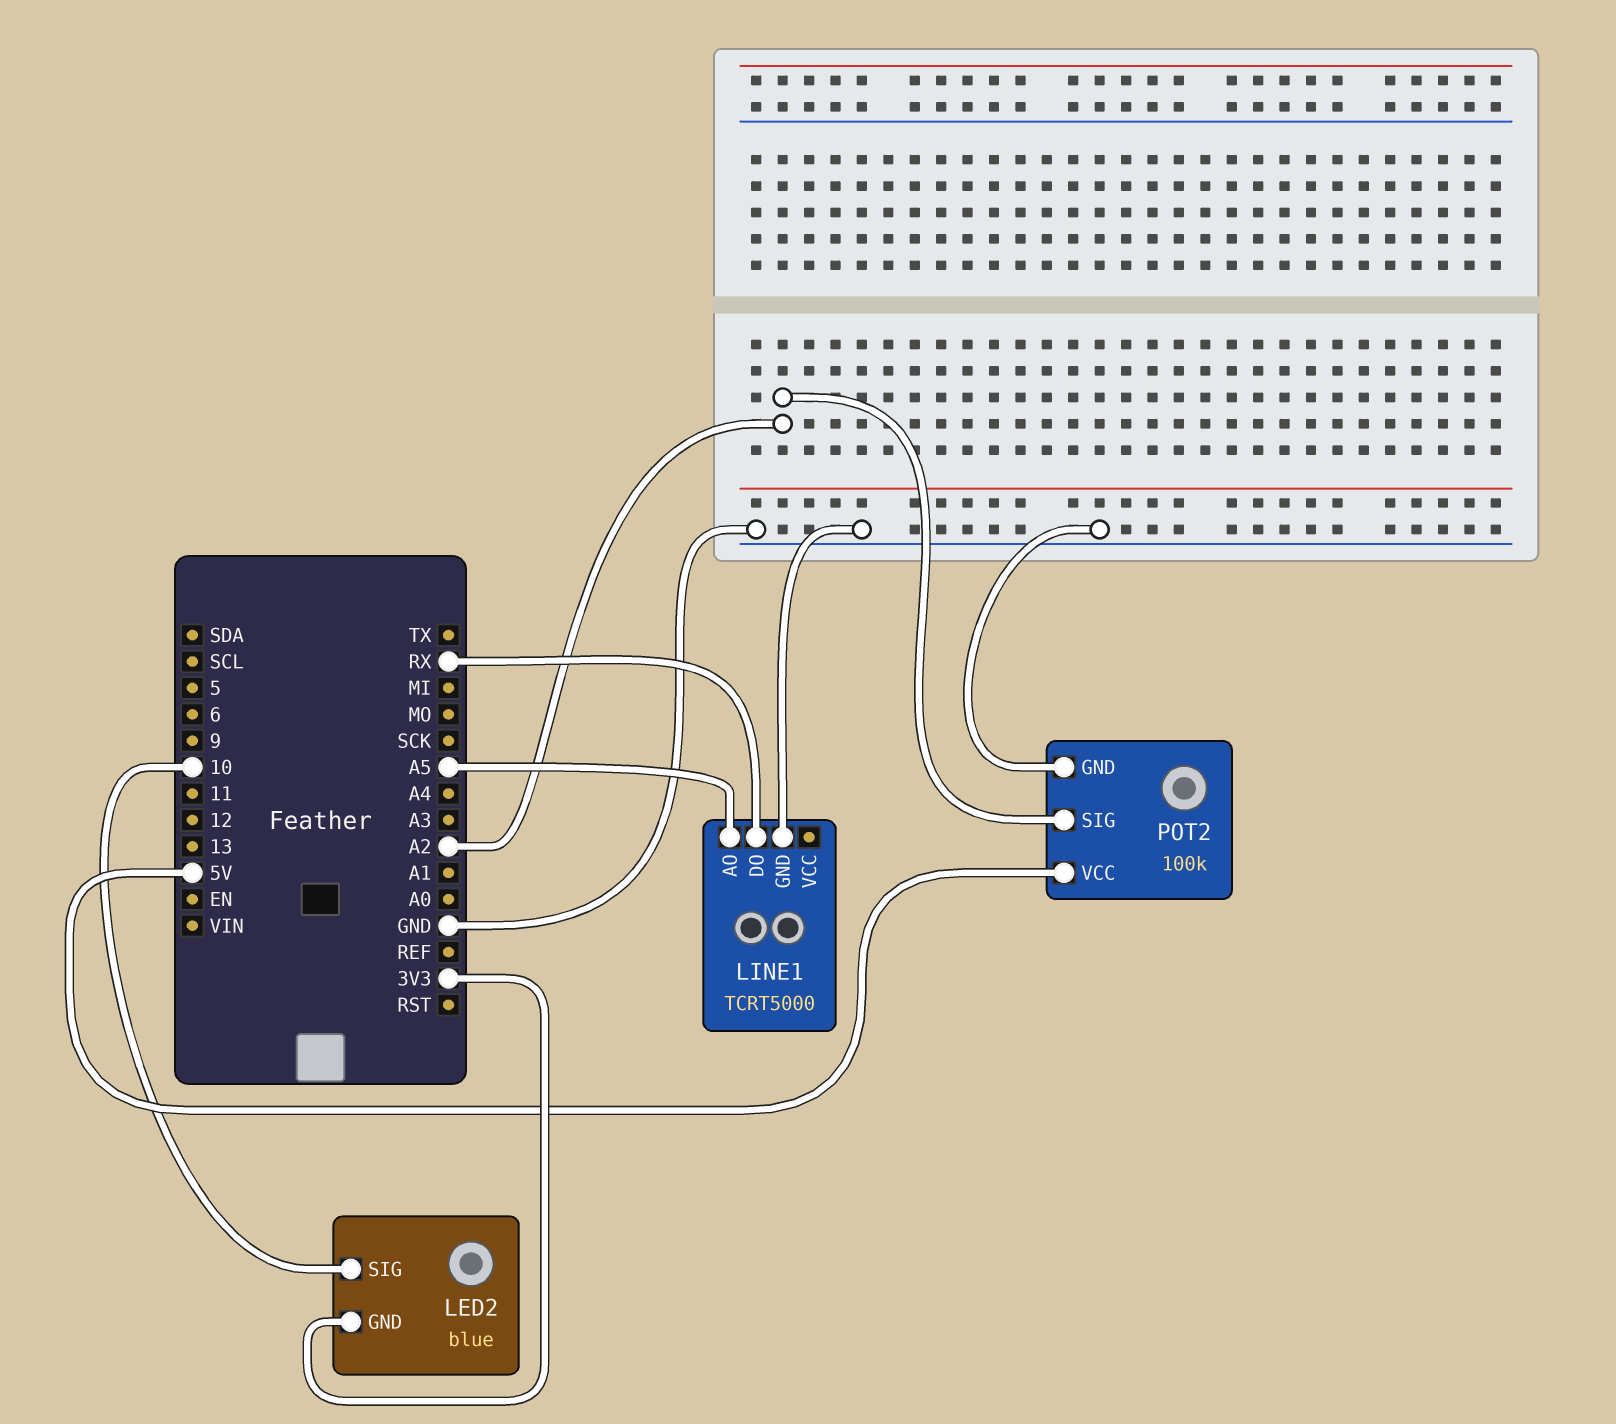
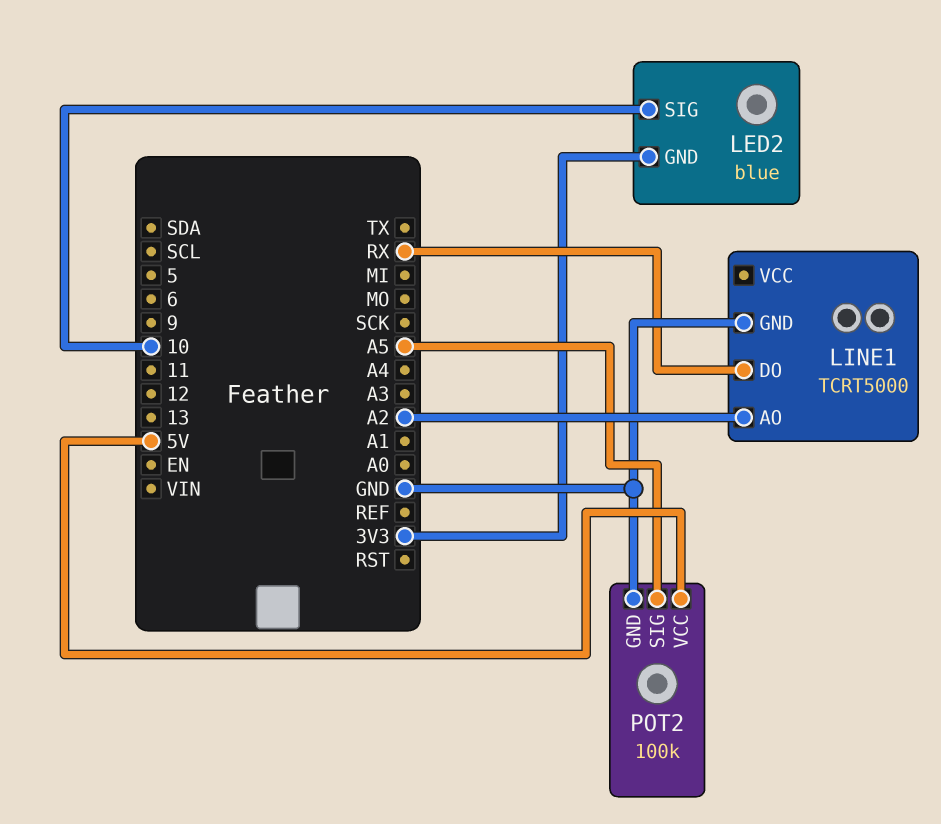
LINE1 pin AO: A5 -> A2
POT2 pin SIG: A2 -> A5

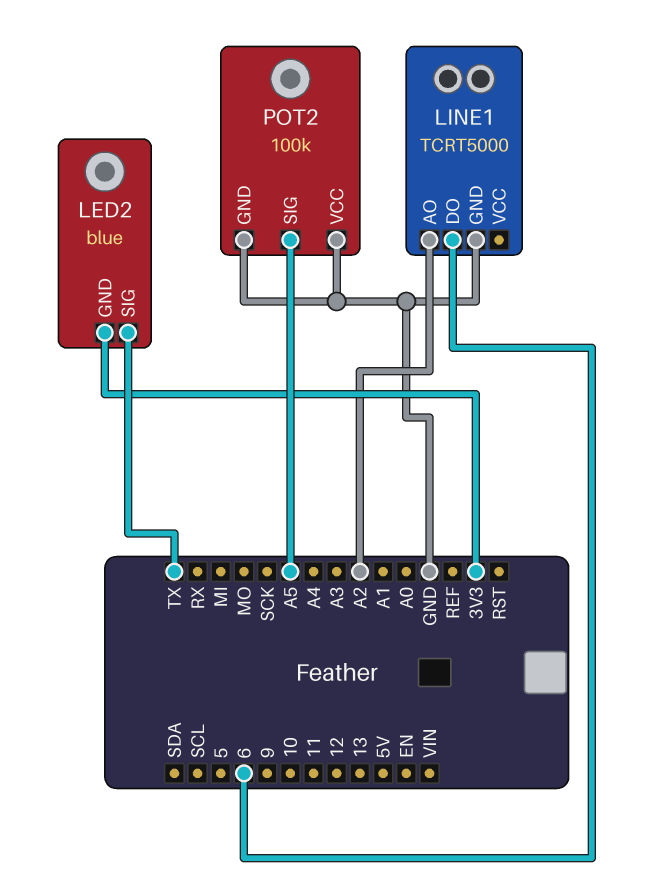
LED2 pin SIG: 10 -> TX
LINE1 pin DO: RX -> 6
POT2 pin VCC: 5V -> GND

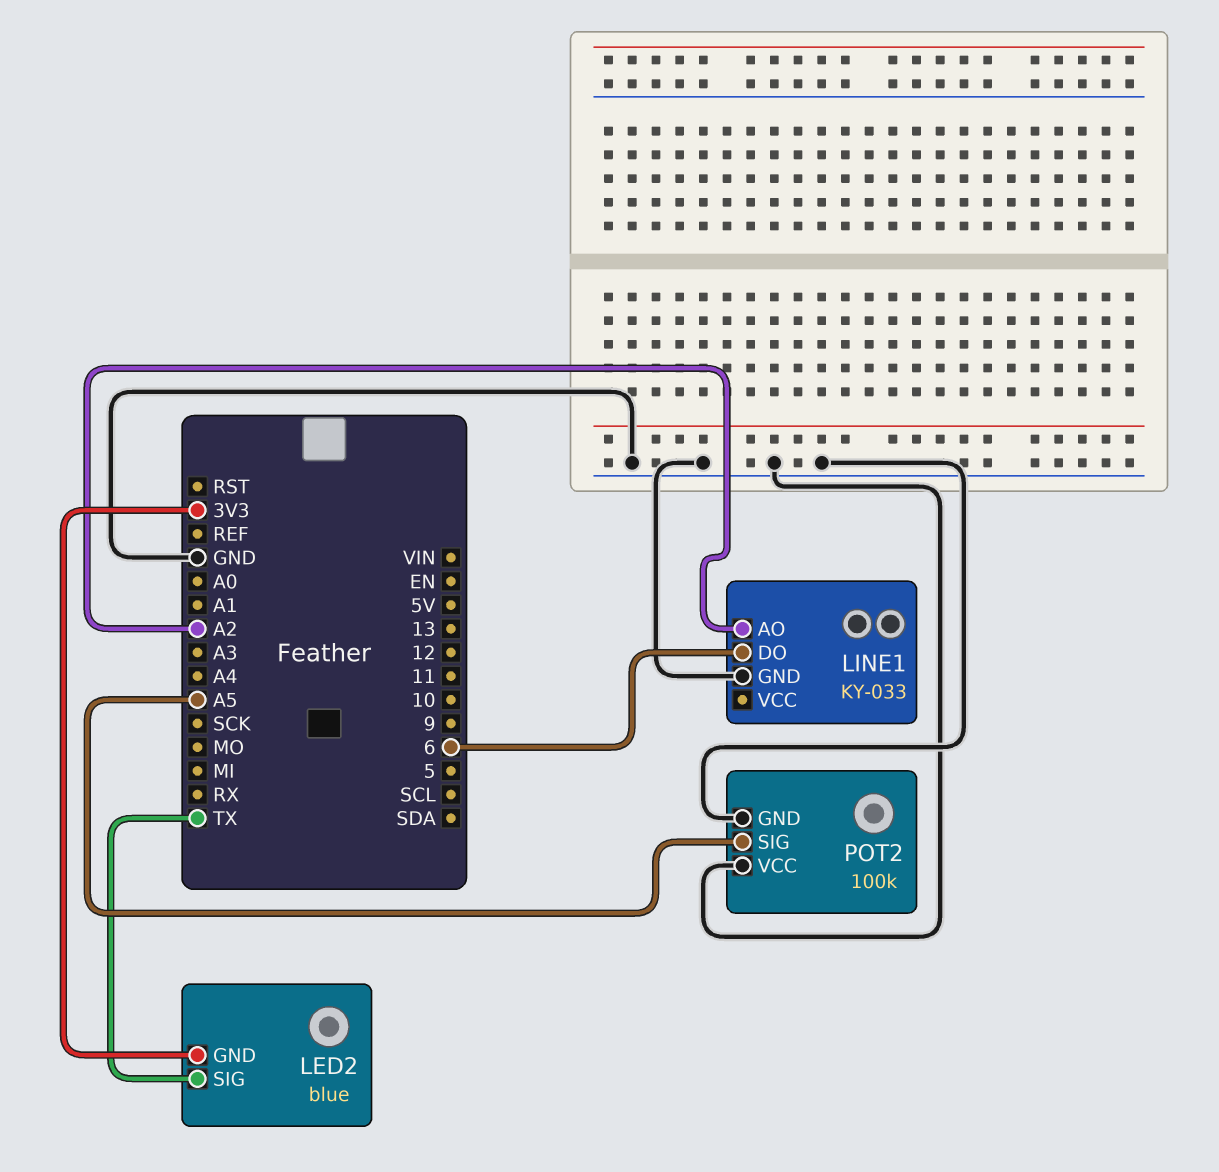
LINE1: TCRT5000 -> KY-033

